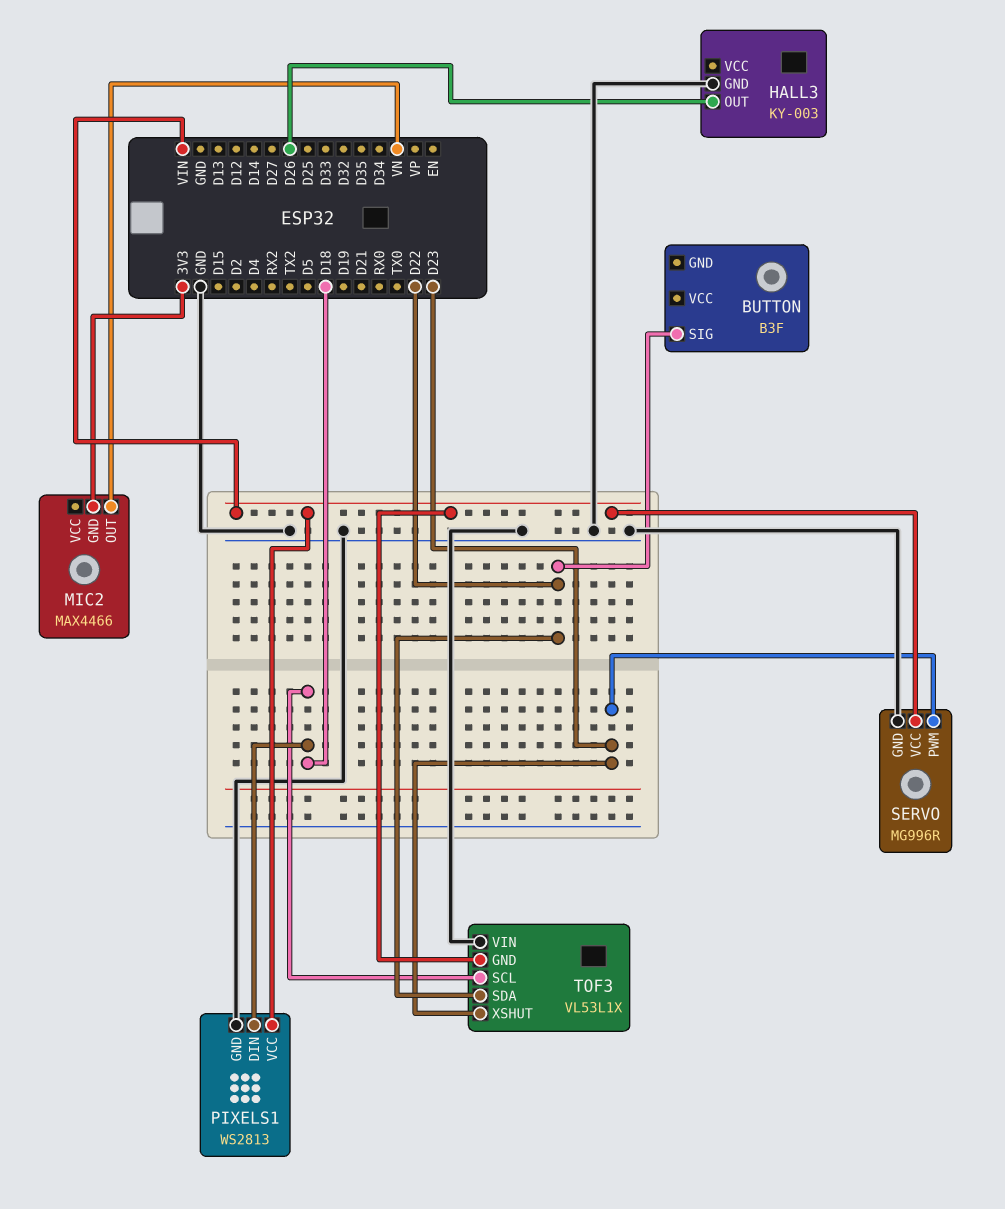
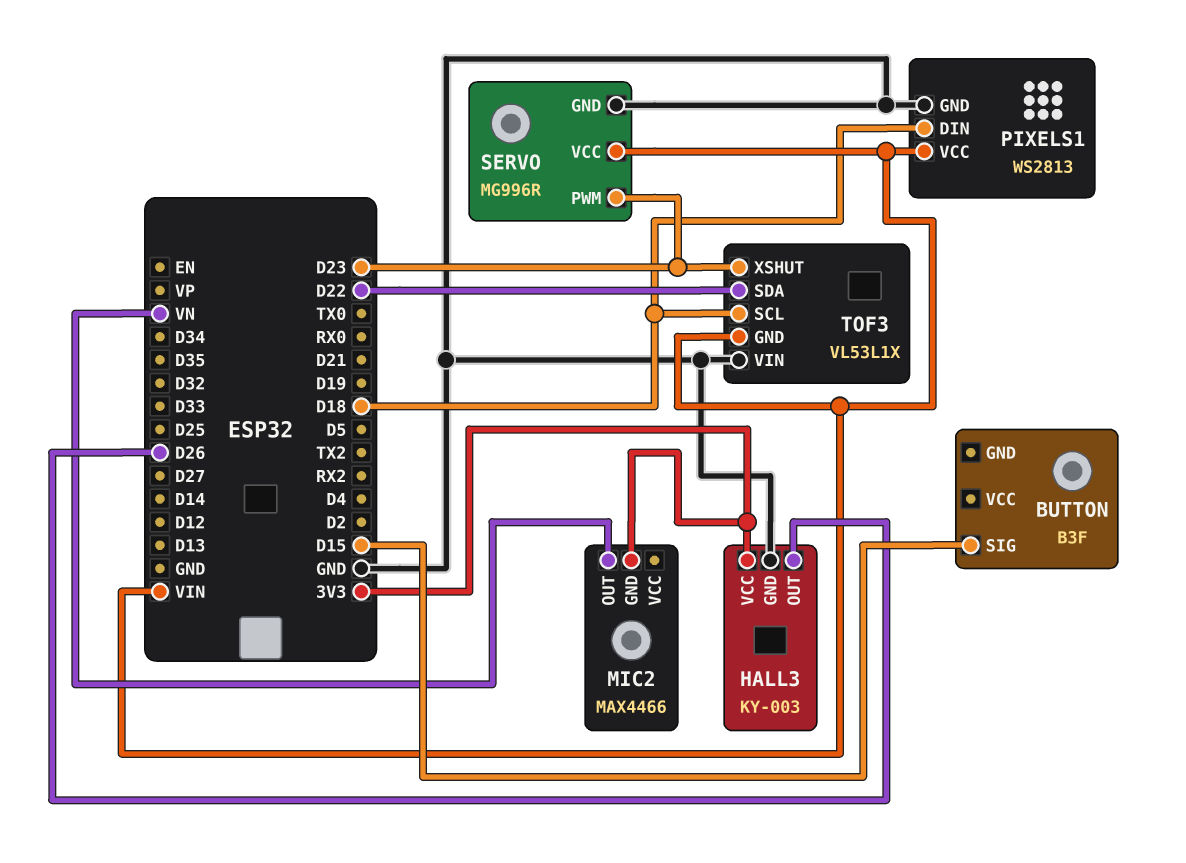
BUTTON pin SIG: D22 -> D15
HALL3 pin VCC: none -> 3V3

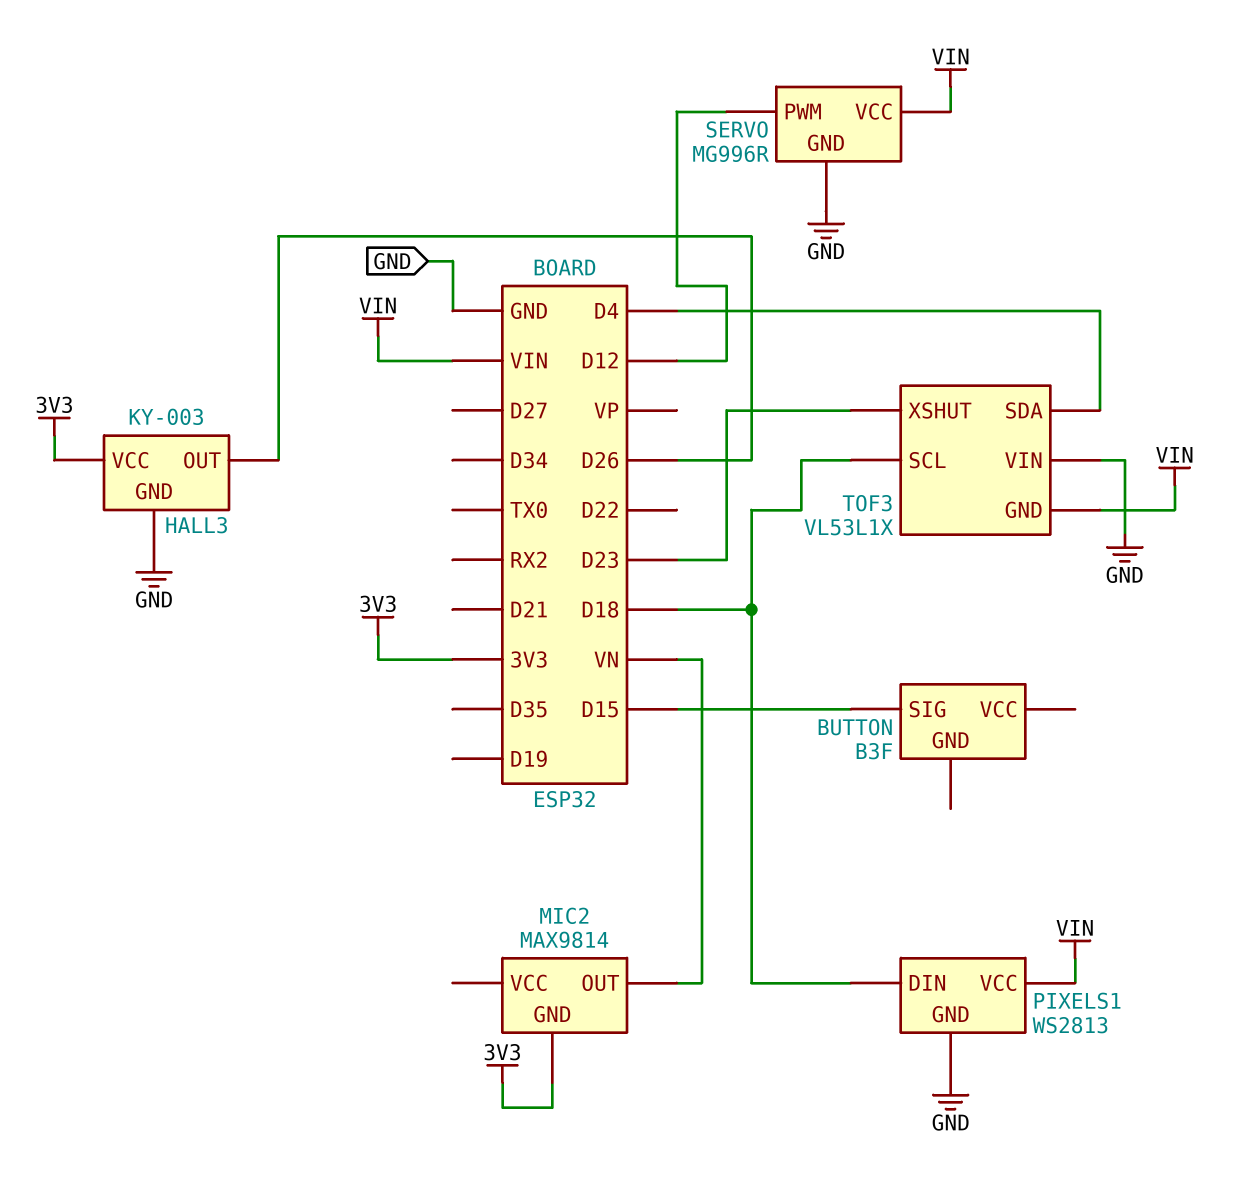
MIC2: MAX4466 -> MAX9814
SERVO pin PWM: D23 -> D12
TOF3 pin SDA: D22 -> D4

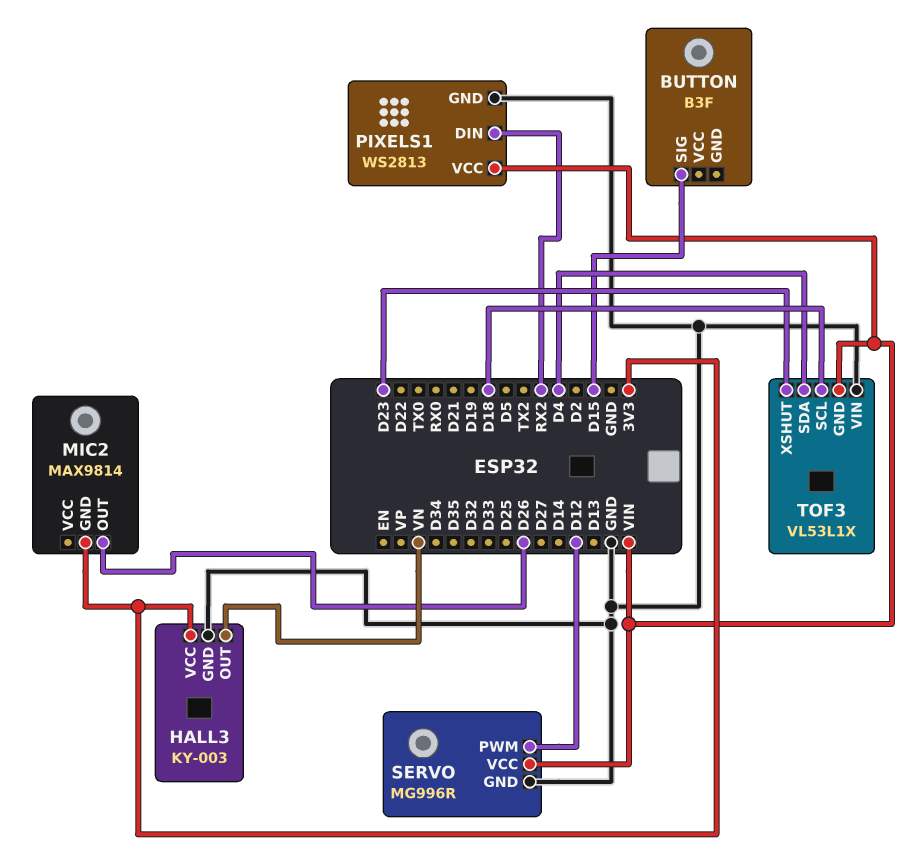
HALL3 pin OUT: D26 -> VN
MIC2 pin OUT: VN -> D26
PIXELS1 pin DIN: D18 -> RX2

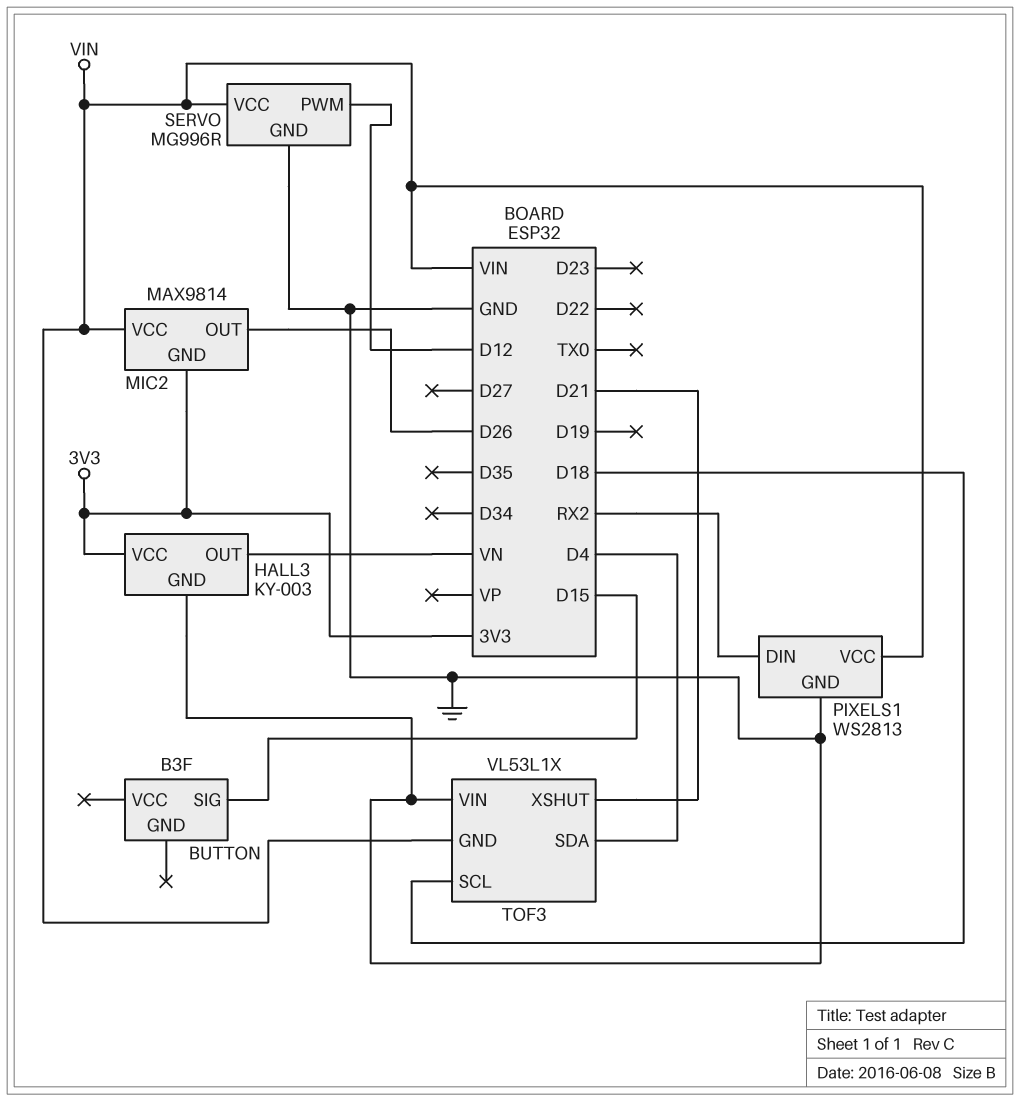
MIC2 pin VCC: none -> VIN
TOF3 pin XSHUT: D23 -> D21

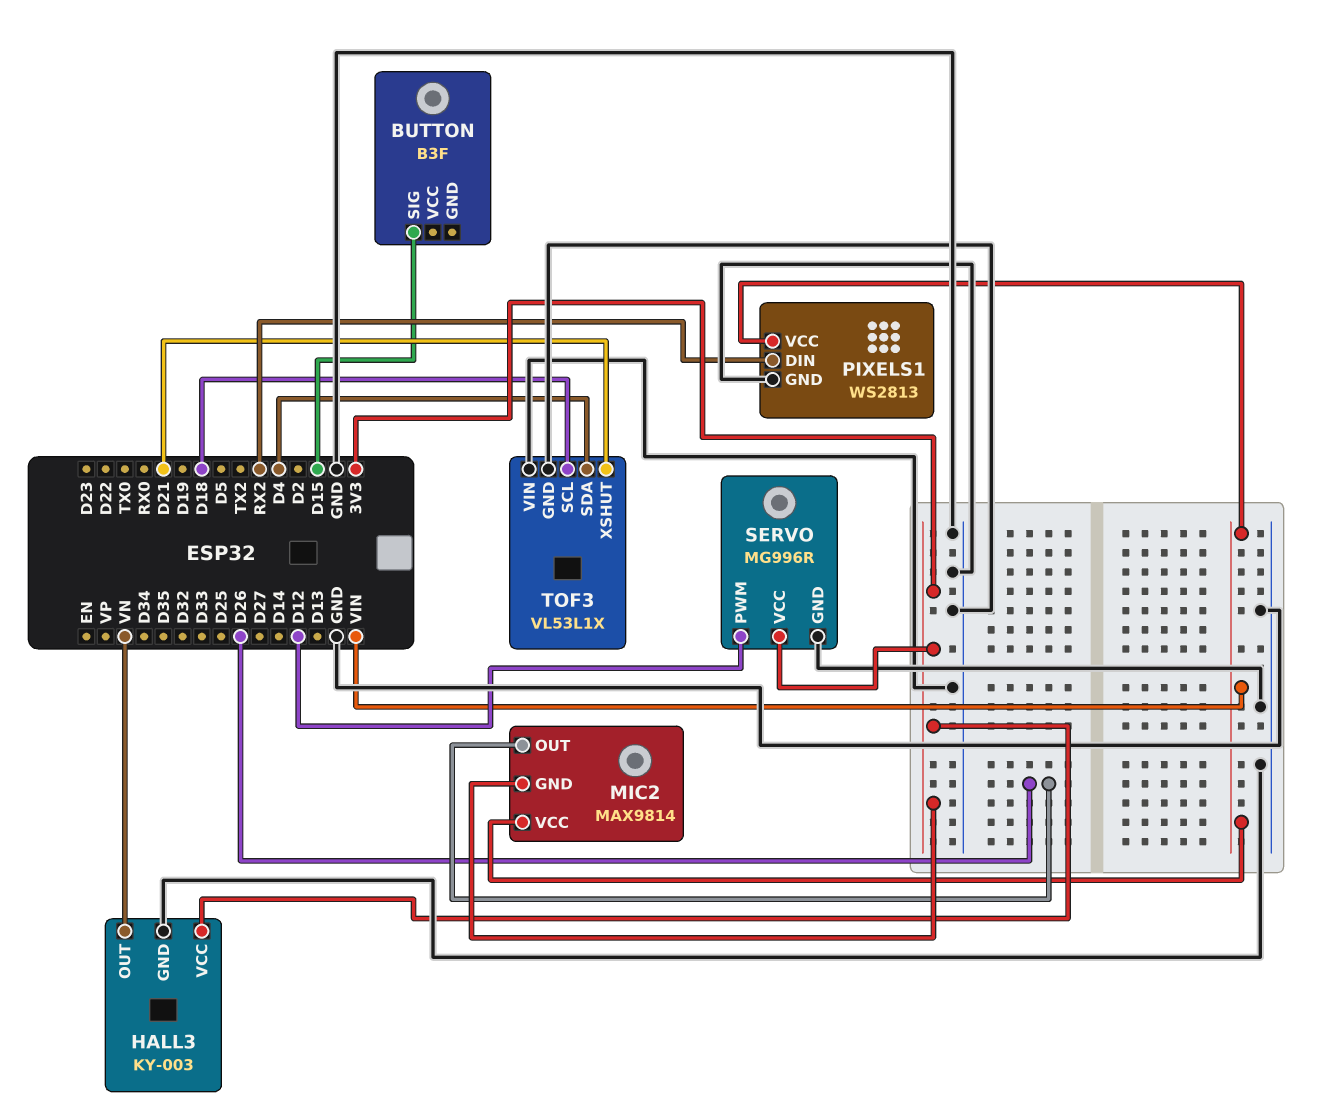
SERVO pin VCC: VIN -> 3V3
TOF3 pin GND: VIN -> GND

